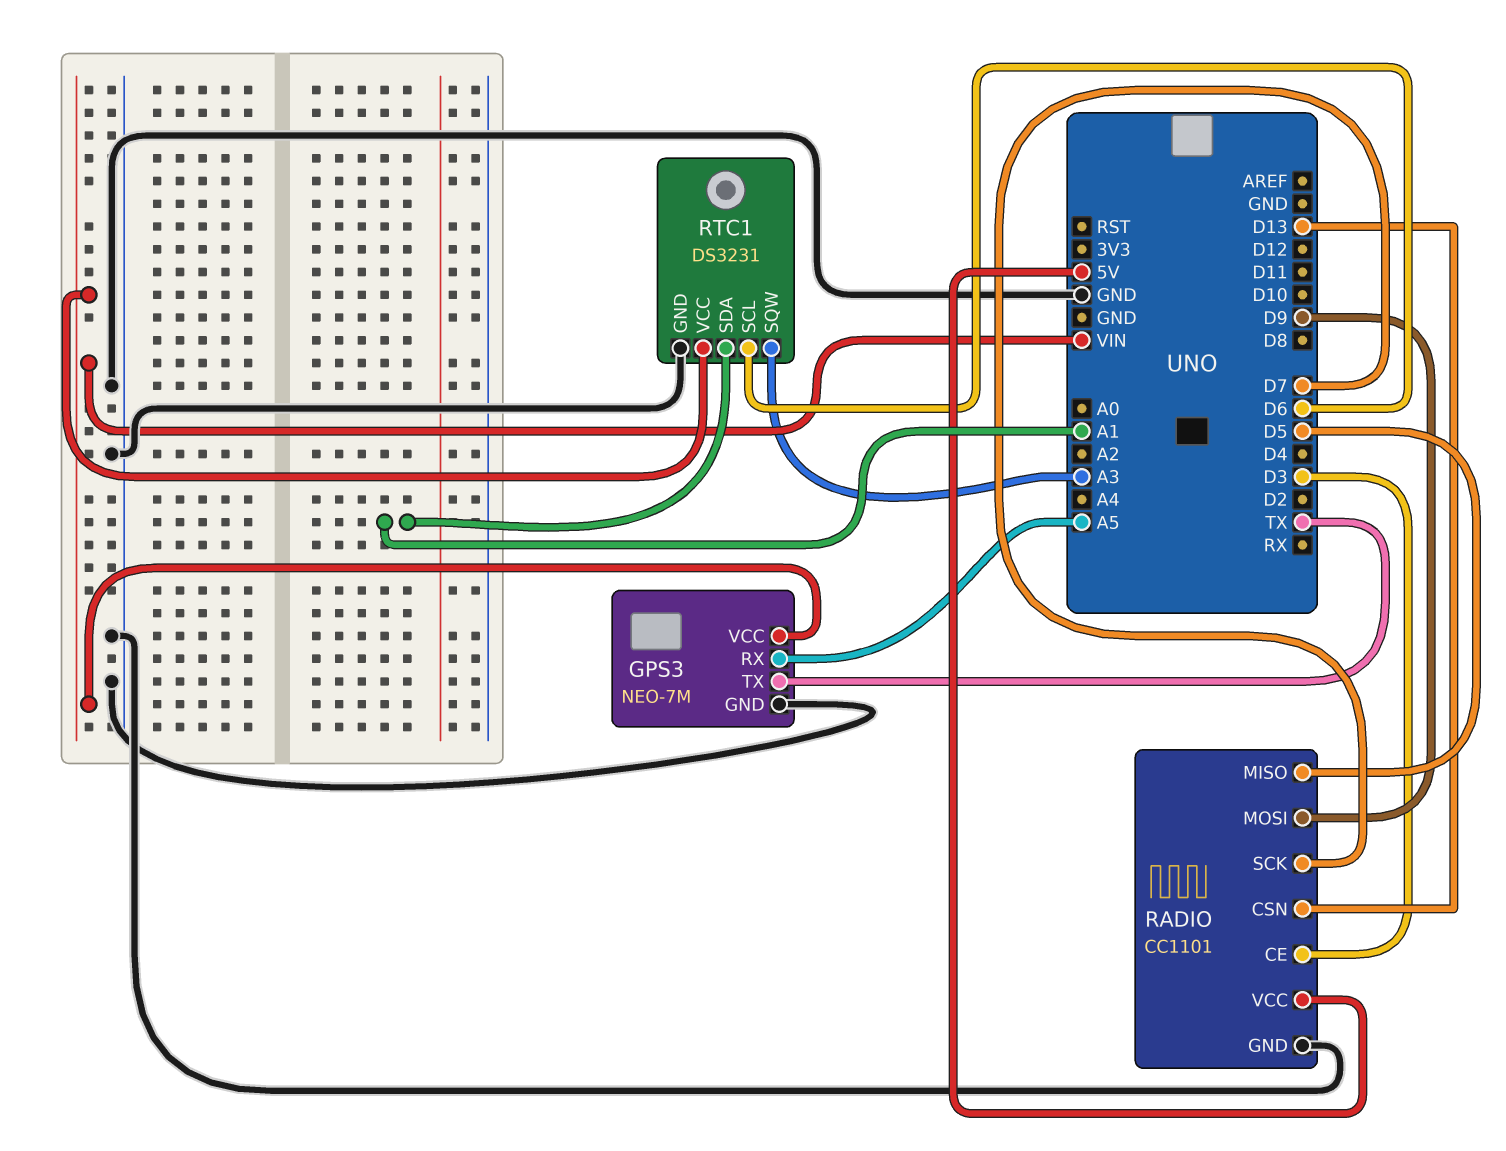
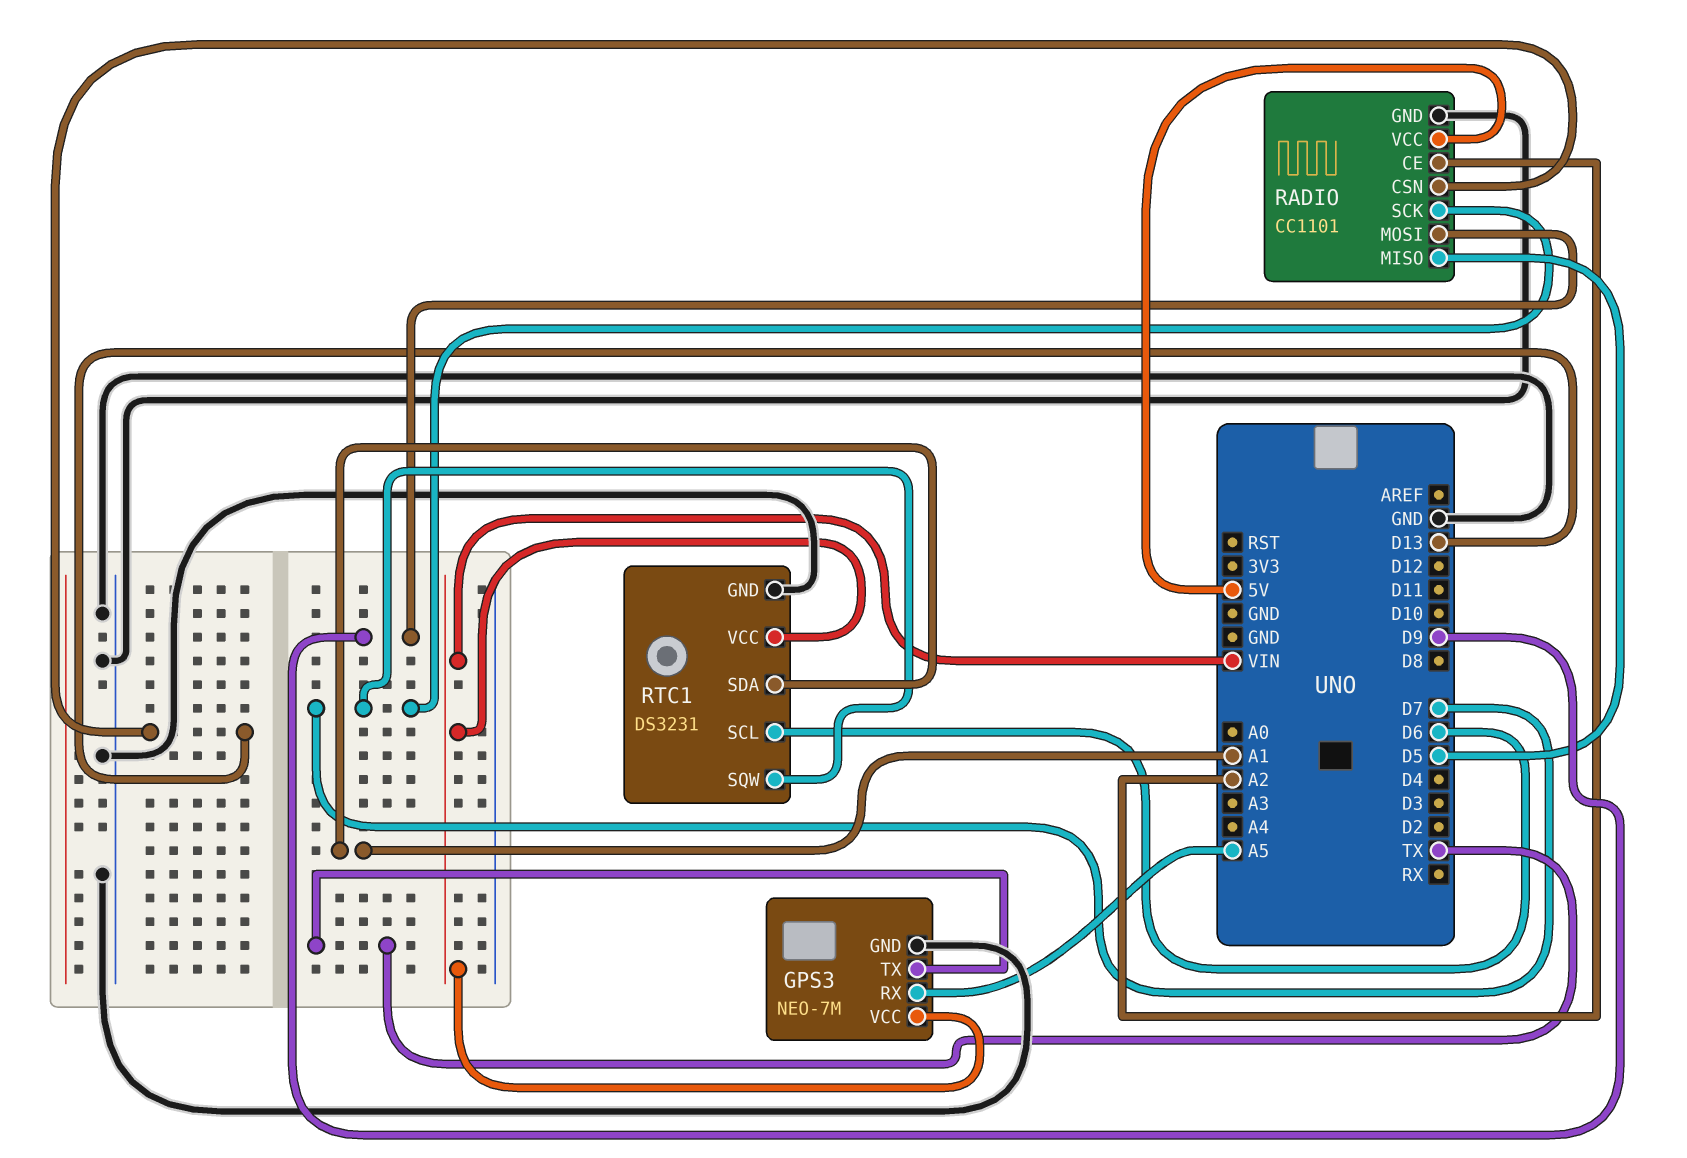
RADIO pin CE: D3 -> A2
RTC1 pin SQW: A3 -> D7

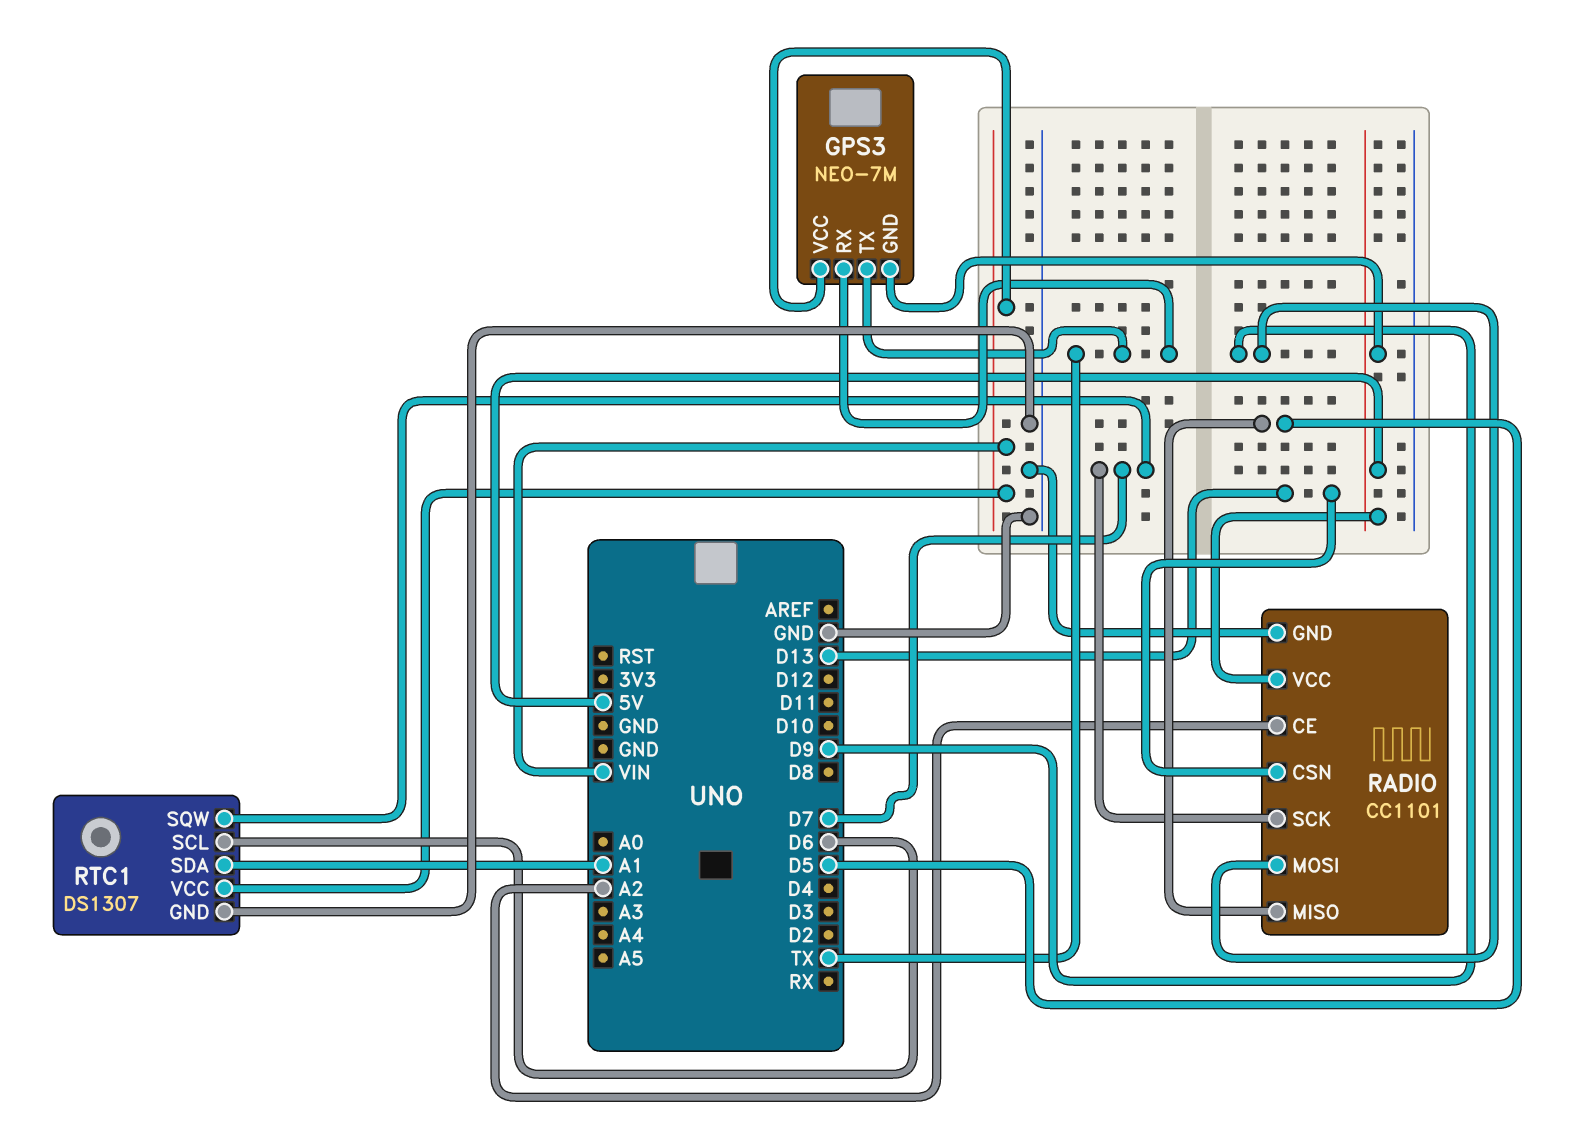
GPS3 pin GND: GND -> 5V
GPS3 pin RX: A5 -> TX
RTC1: DS3231 -> DS1307

